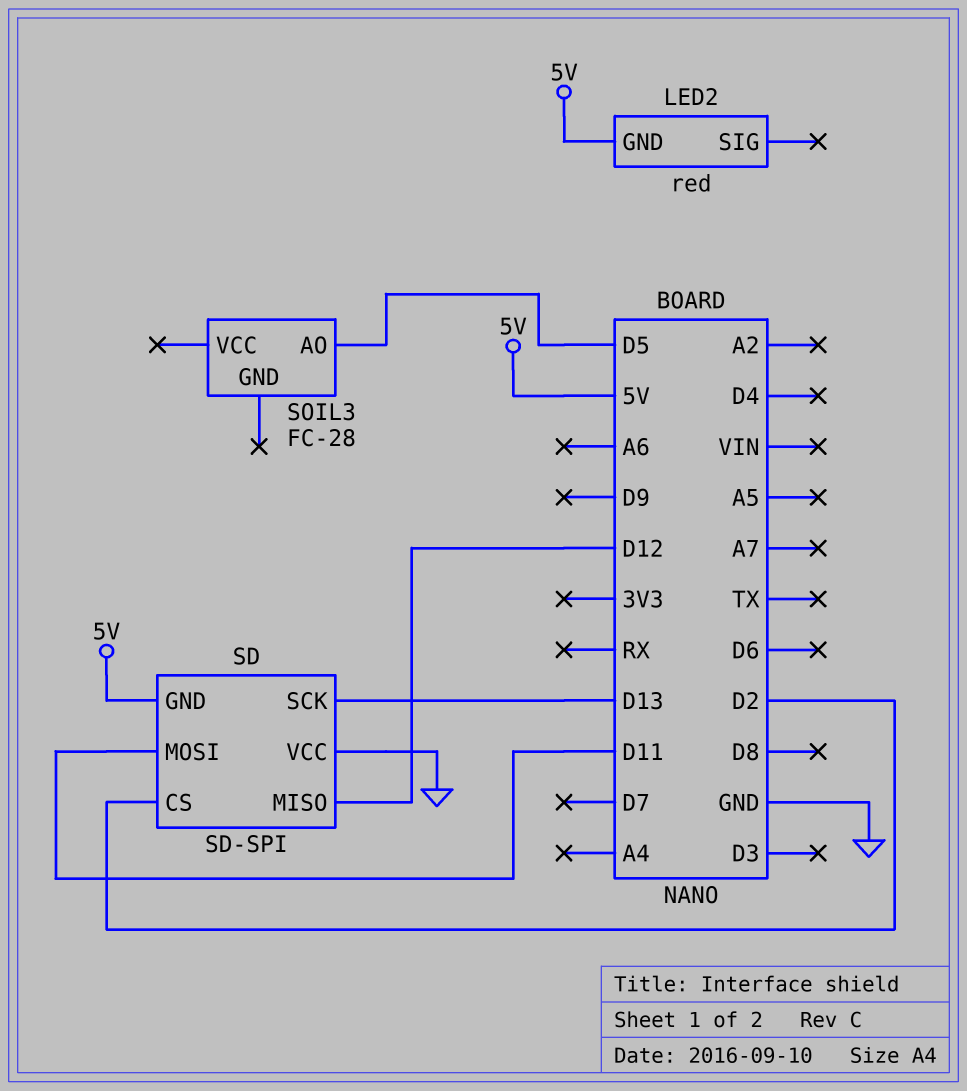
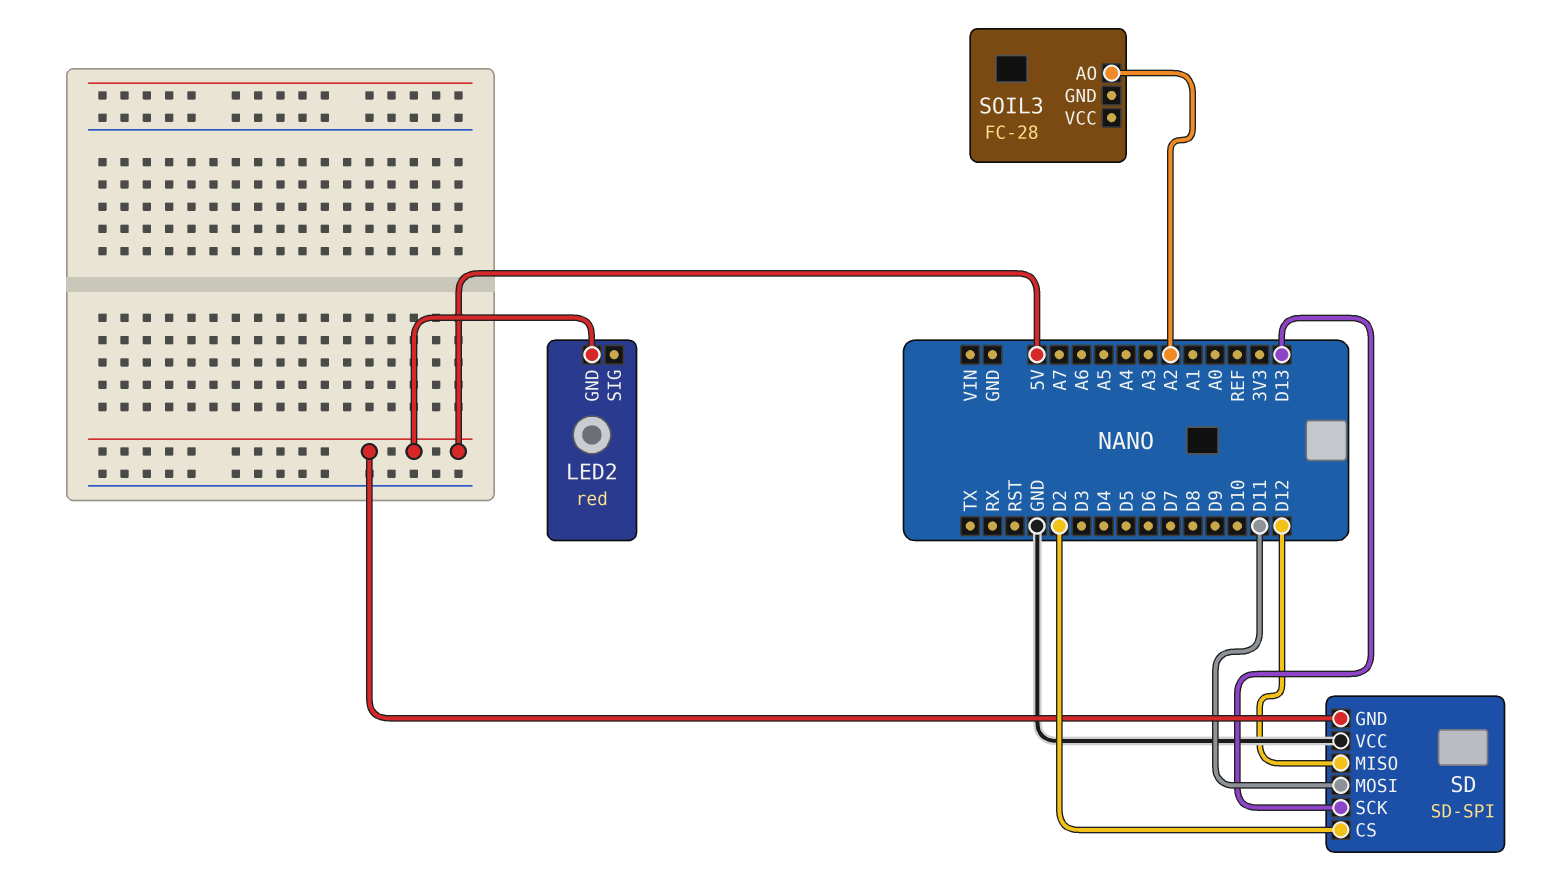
SOIL3 pin AO: D5 -> A2

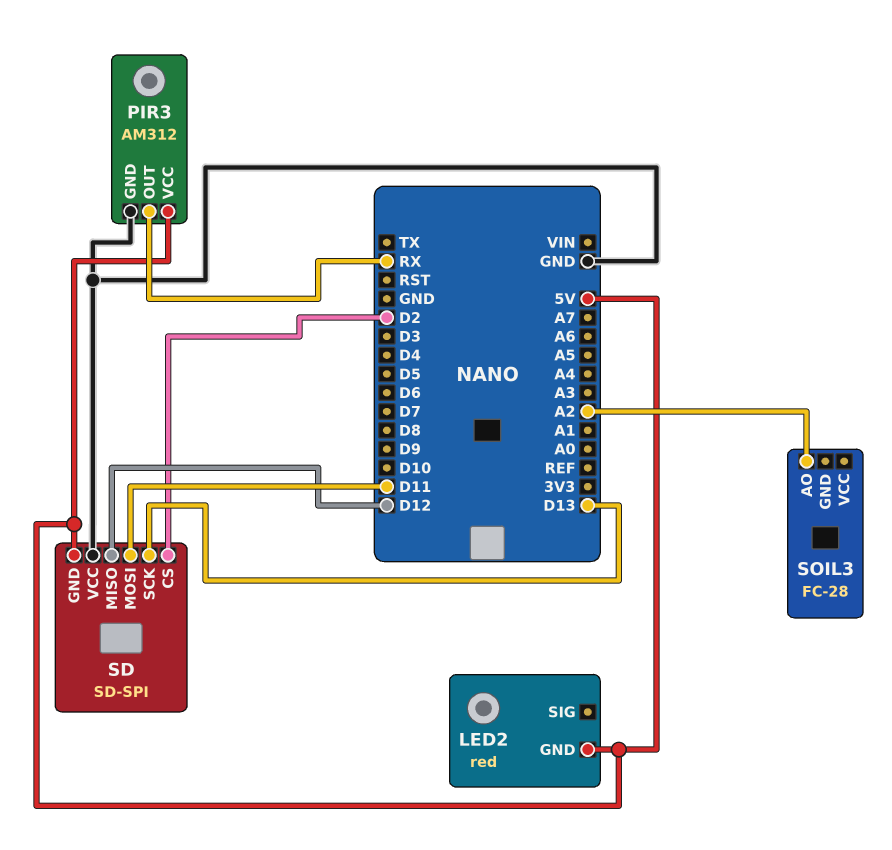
PIR3: none -> AM312
PIR3 pin GND: none -> GND
PIR3 pin OUT: none -> RX
PIR3 pin VCC: none -> 5V

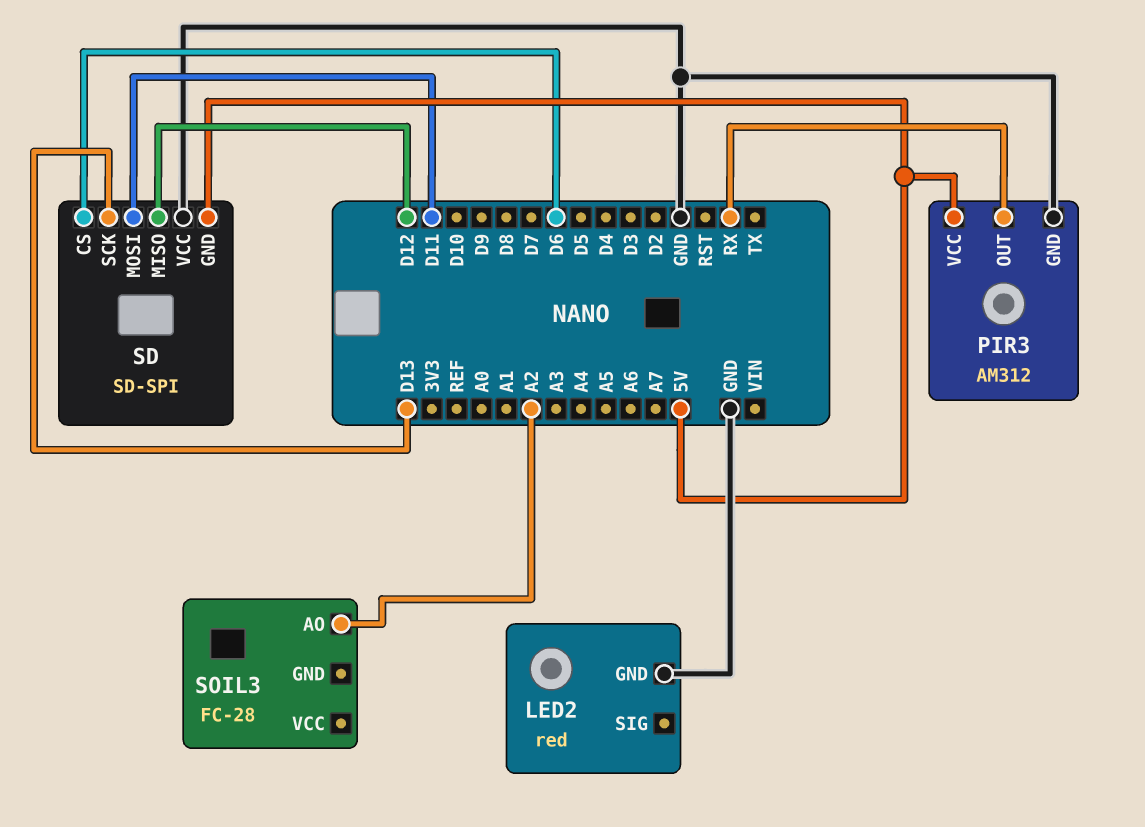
LED2 pin GND: 5V -> GND
SD pin CS: D2 -> D6

